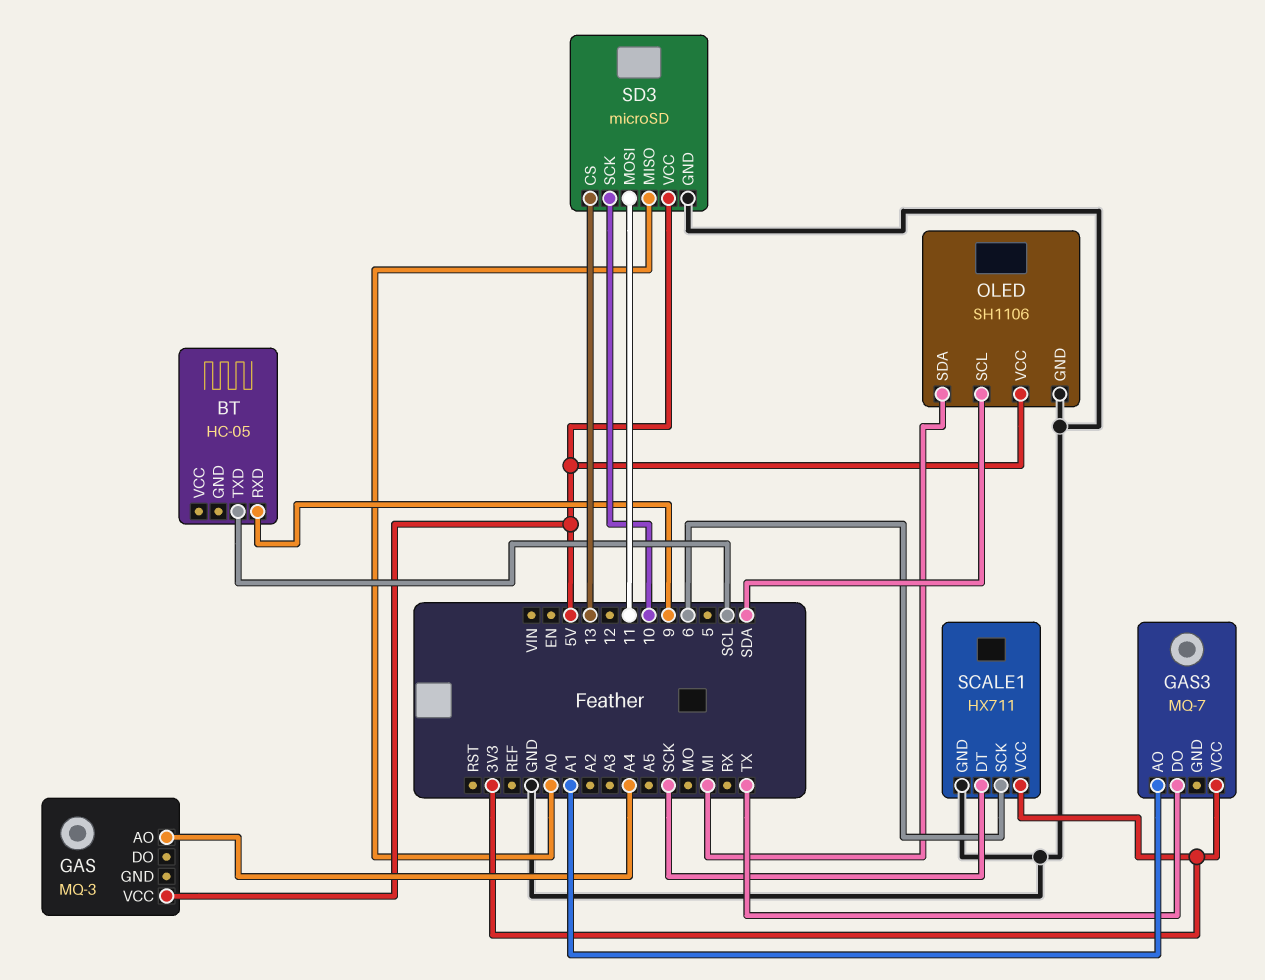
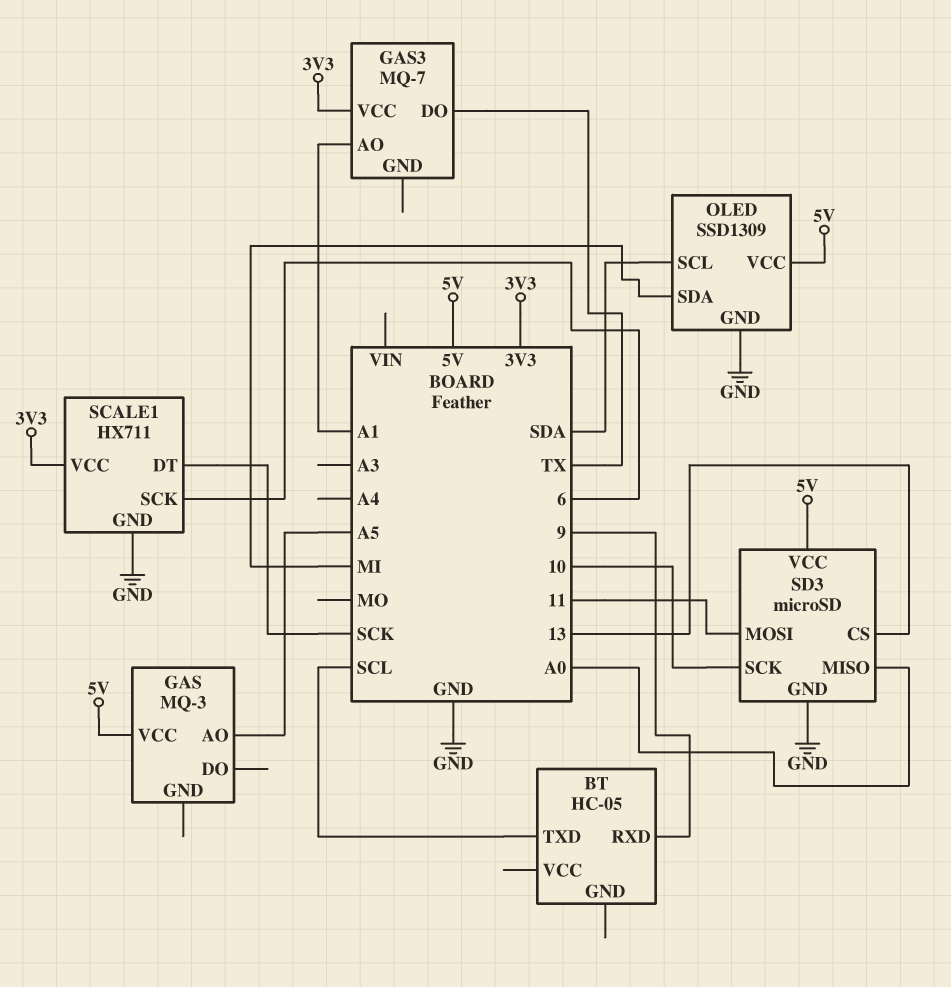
GAS pin AO: A4 -> A5
OLED: SH1106 -> SSD1309

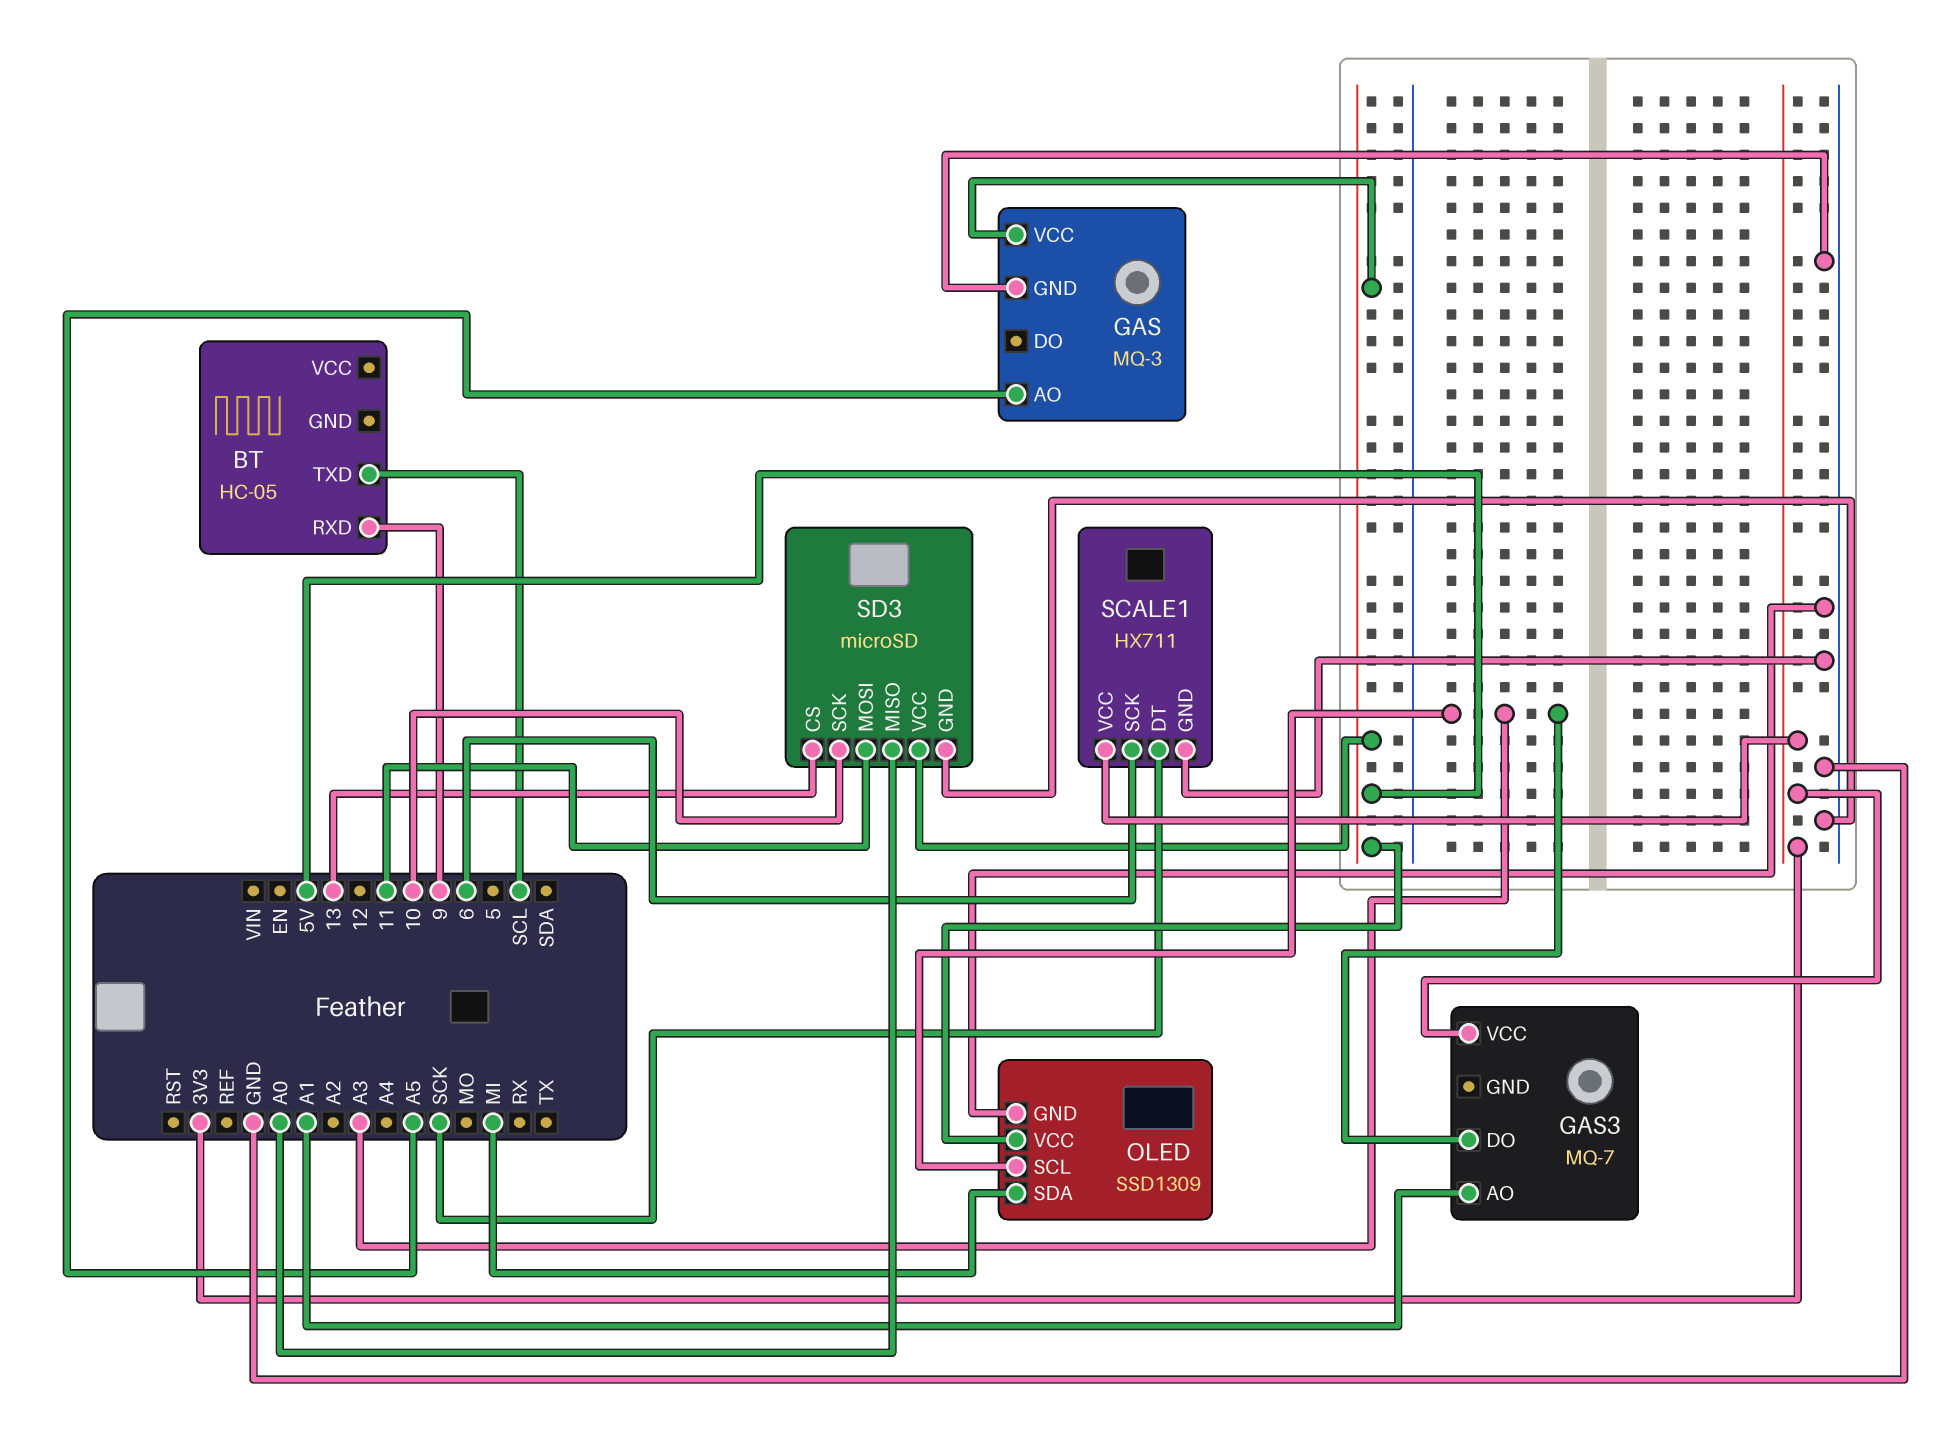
GAS pin GND: none -> GND
GAS3 pin DO: TX -> A3
OLED pin SCL: SDA -> A3

